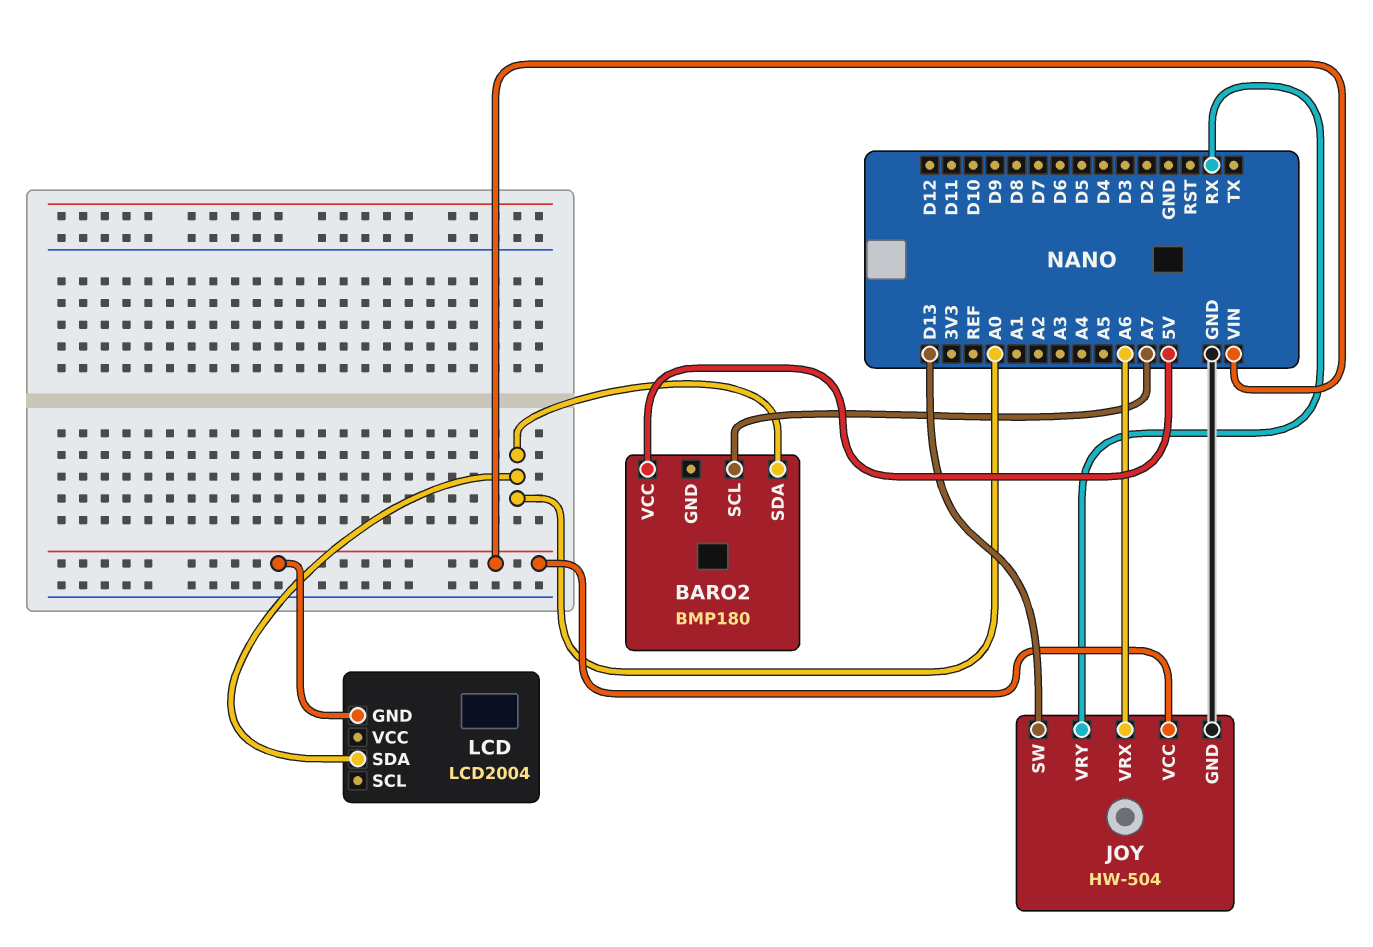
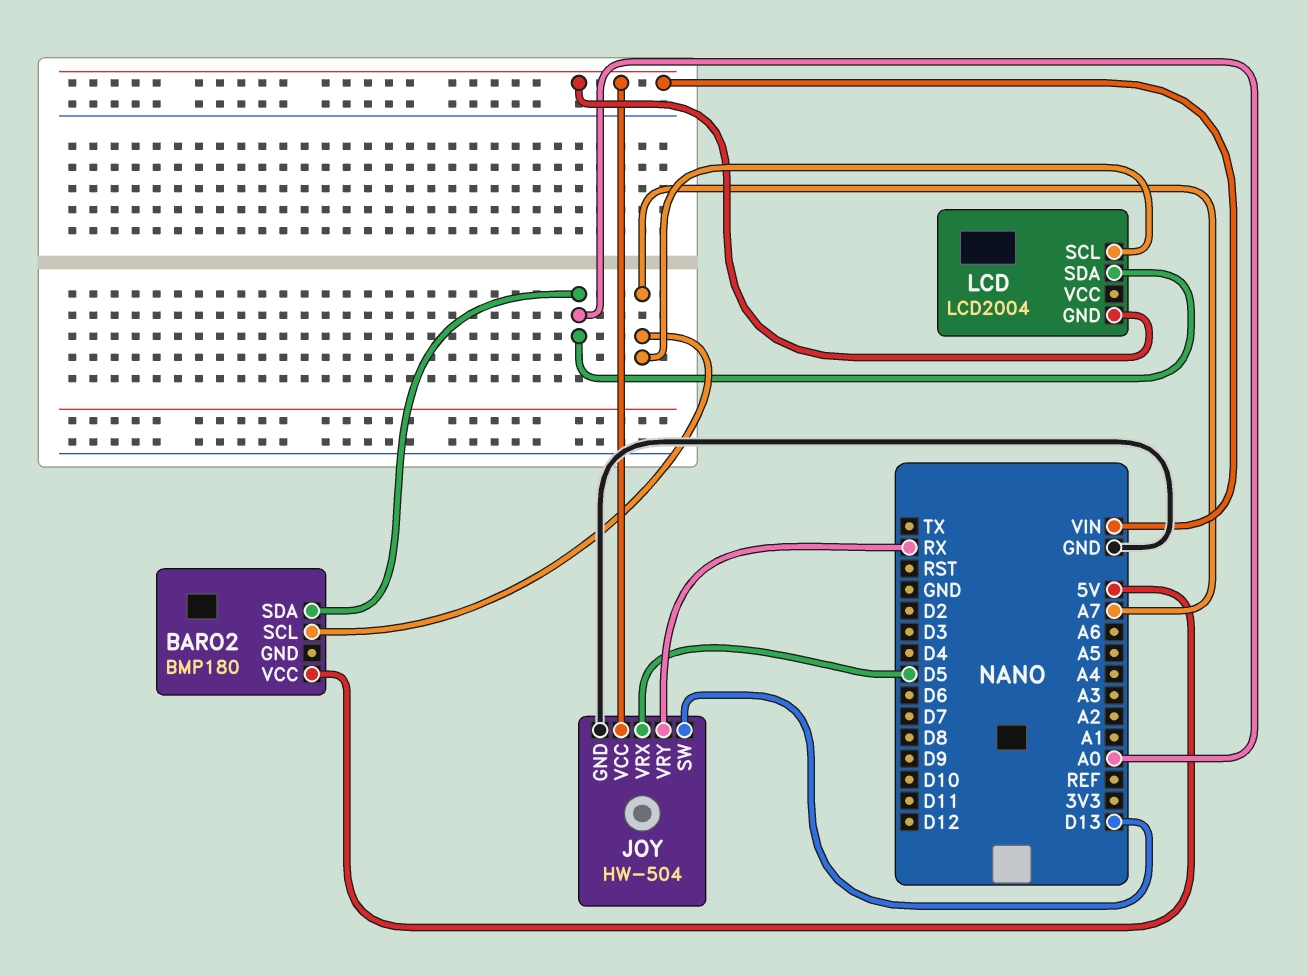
JOY pin VRX: A6 -> D5
LCD pin SCL: none -> A7

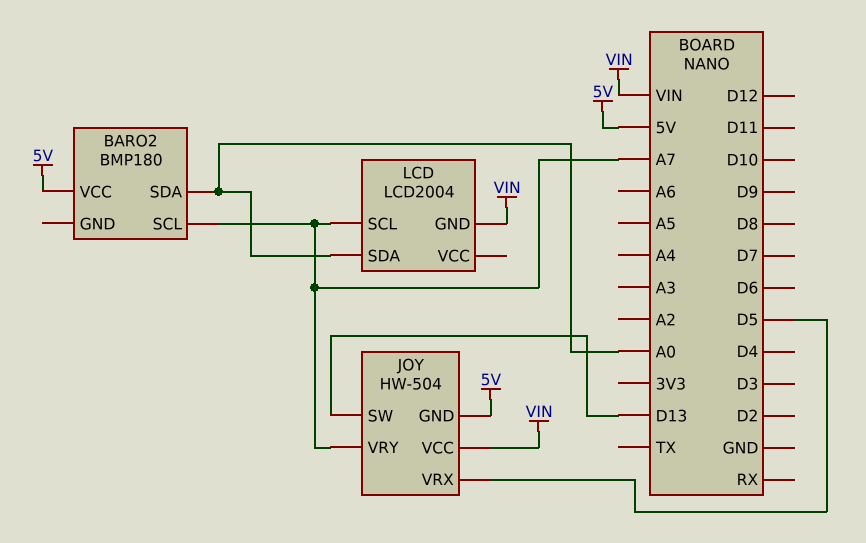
JOY pin GND: GND -> 5V
JOY pin VRY: RX -> A7

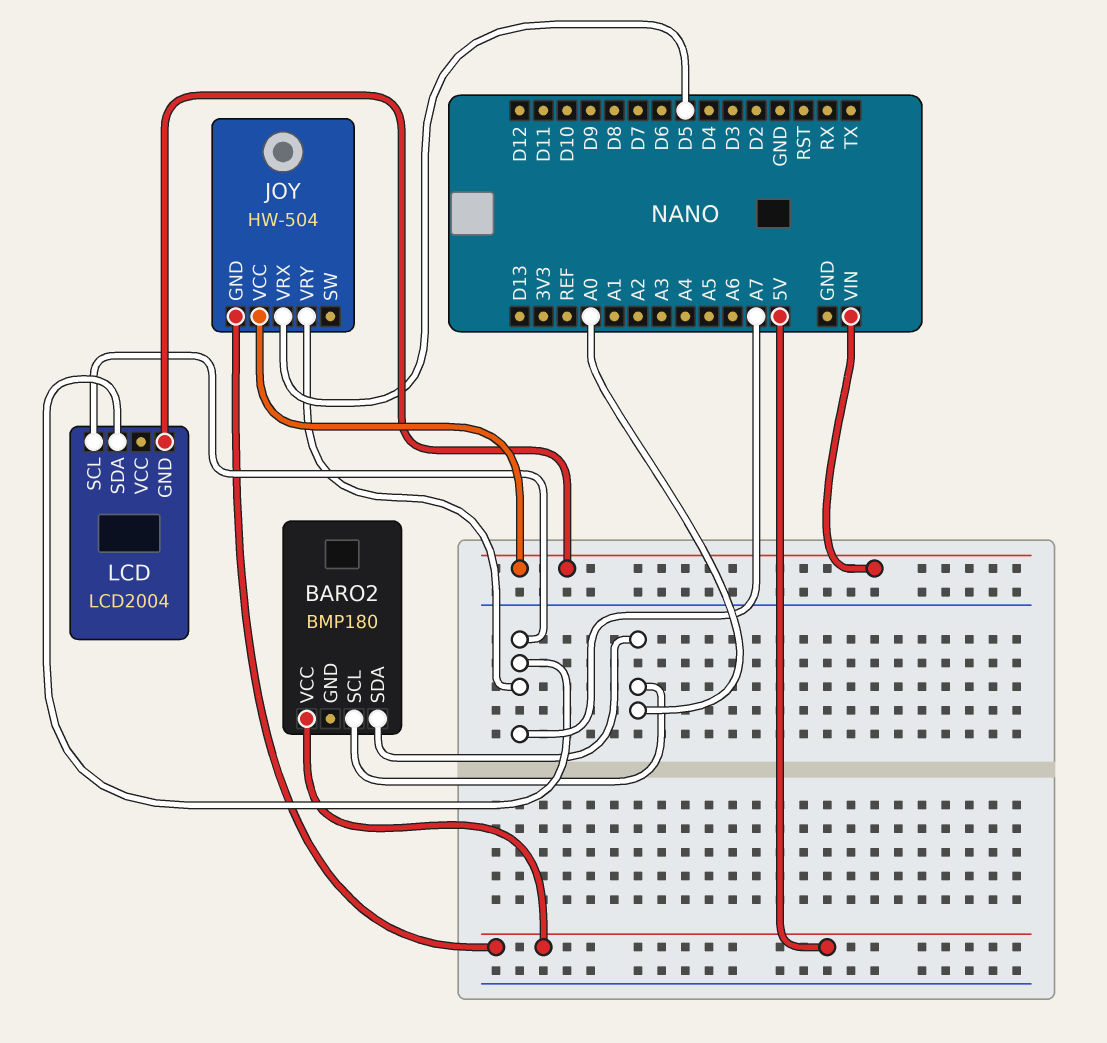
BARO2 pin SCL: A7 -> A0
JOY pin SW: D13 -> none
LCD pin SDA: A0 -> A7

